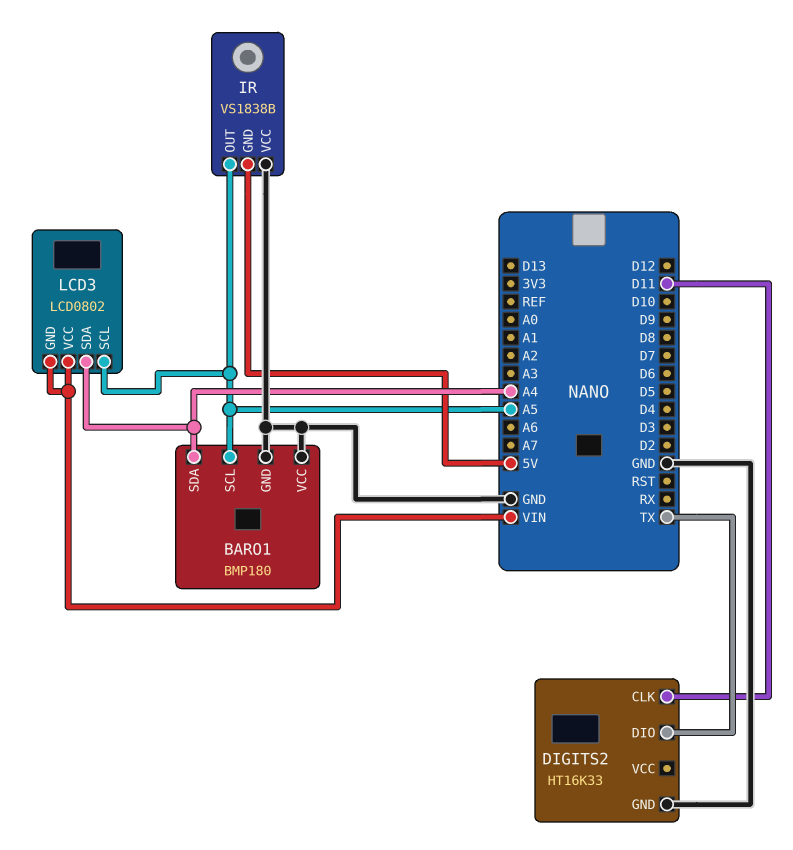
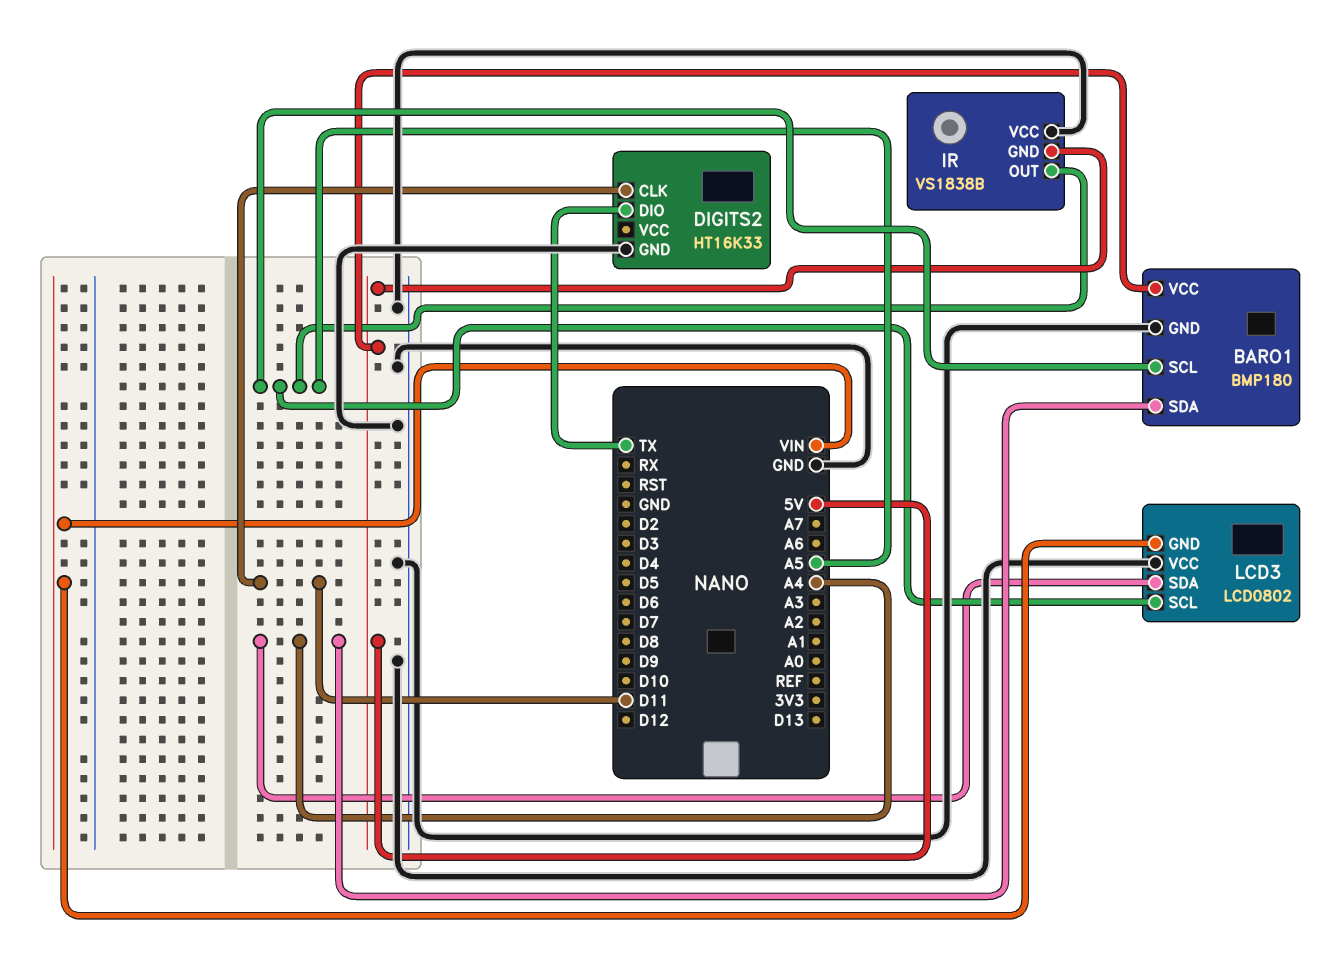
BARO1 pin VCC: GND -> 5V
LCD3 pin VCC: VIN -> GND

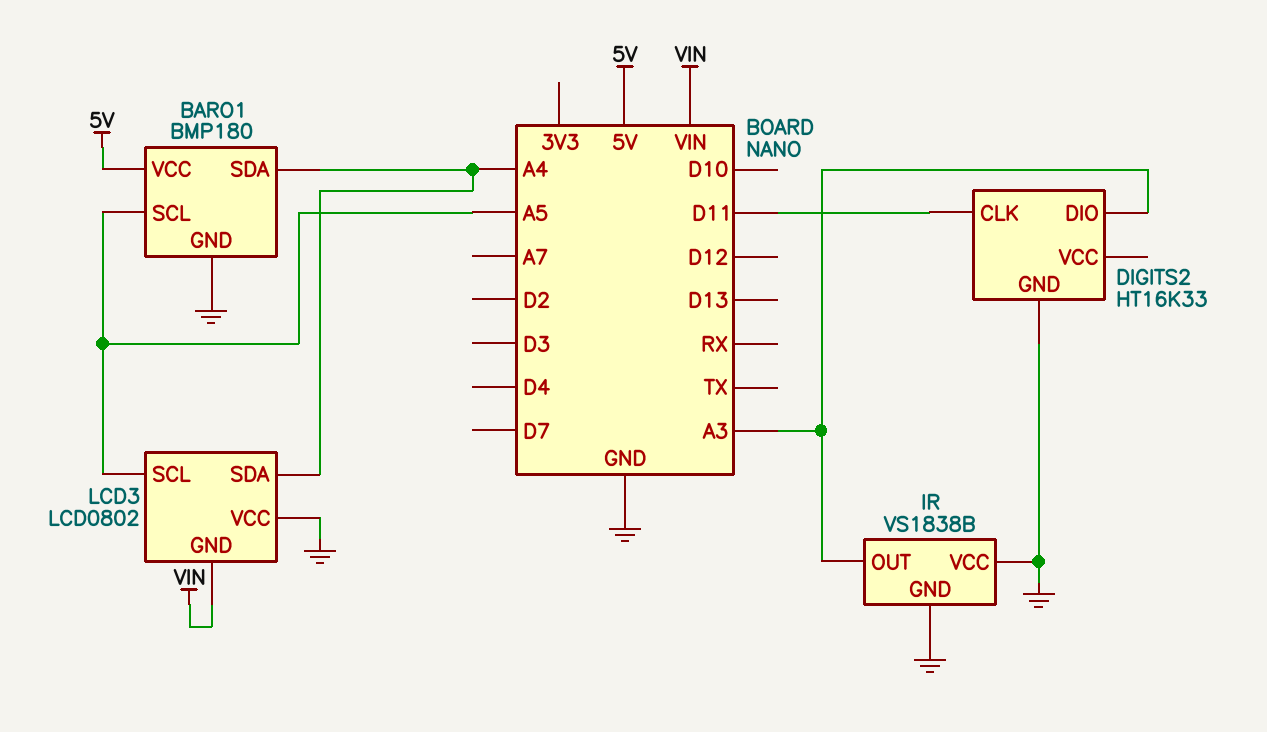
DIGITS2 pin DIO: TX -> A3
IR pin GND: 5V -> GND
IR pin OUT: A5 -> A3

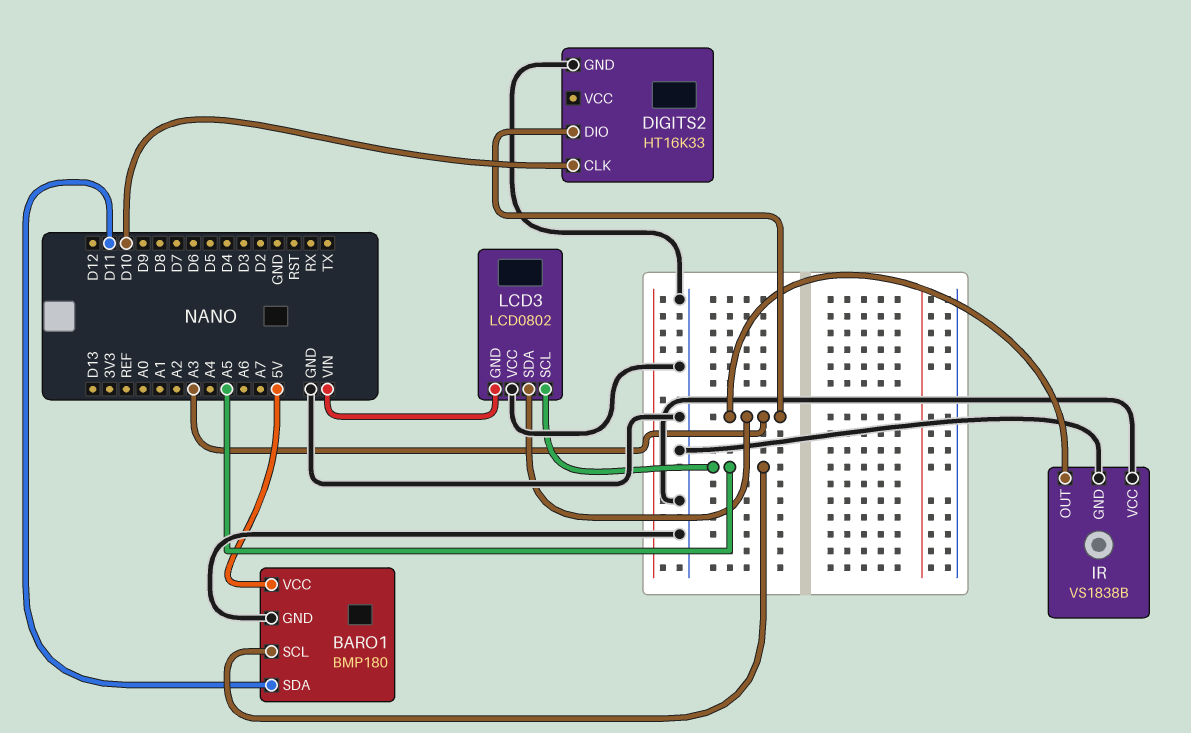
BARO1 pin SDA: A4 -> D11
DIGITS2 pin CLK: D11 -> D10
LCD3 pin SDA: A4 -> A3

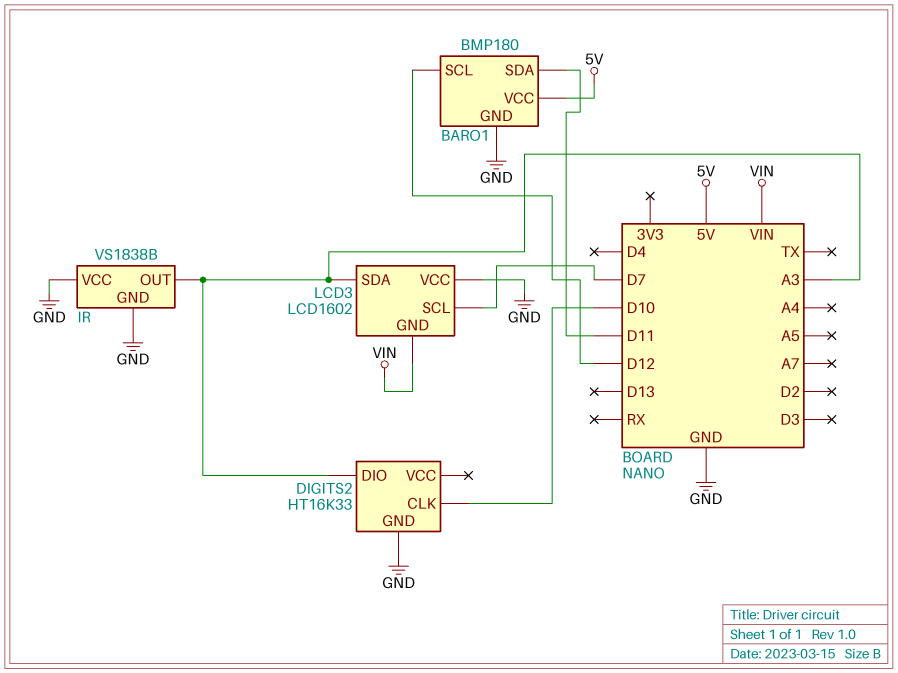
BARO1 pin SCL: A5 -> D12
LCD3: LCD0802 -> LCD1602
LCD3 pin SCL: A5 -> D7

